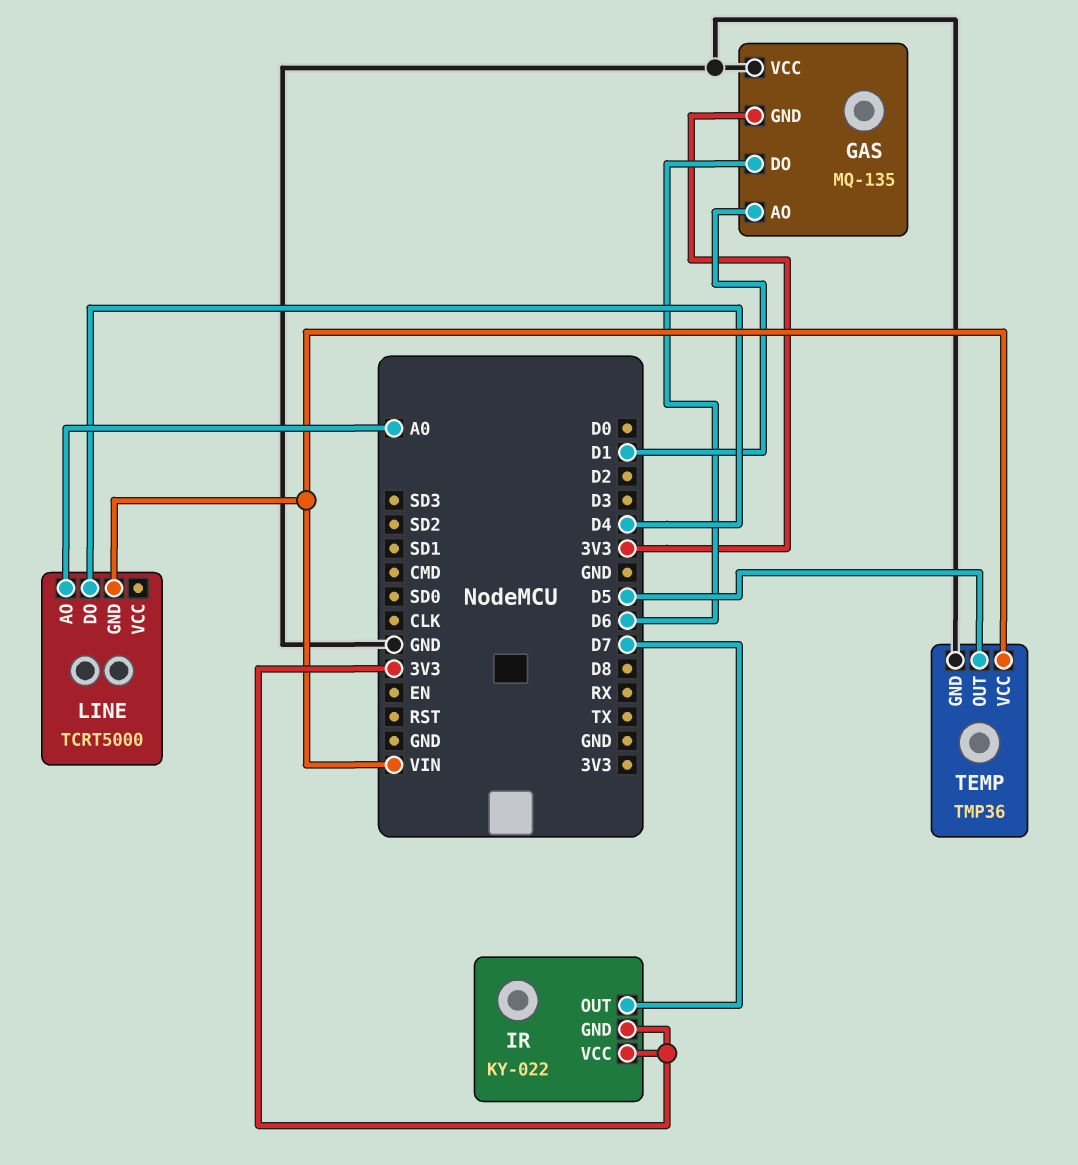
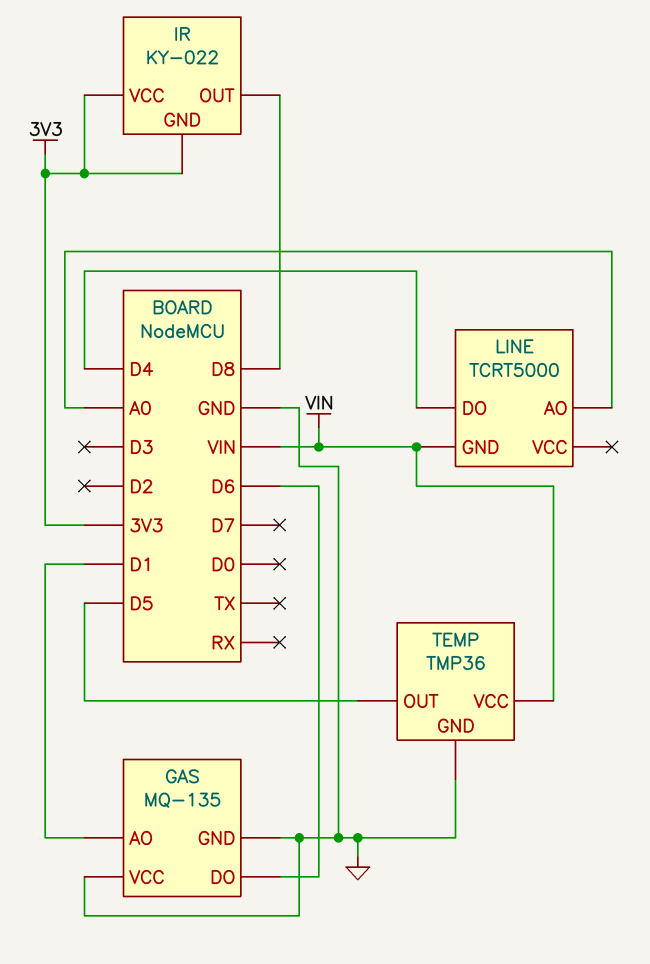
GAS pin GND: 3V3 -> GND
IR pin OUT: D7 -> D8

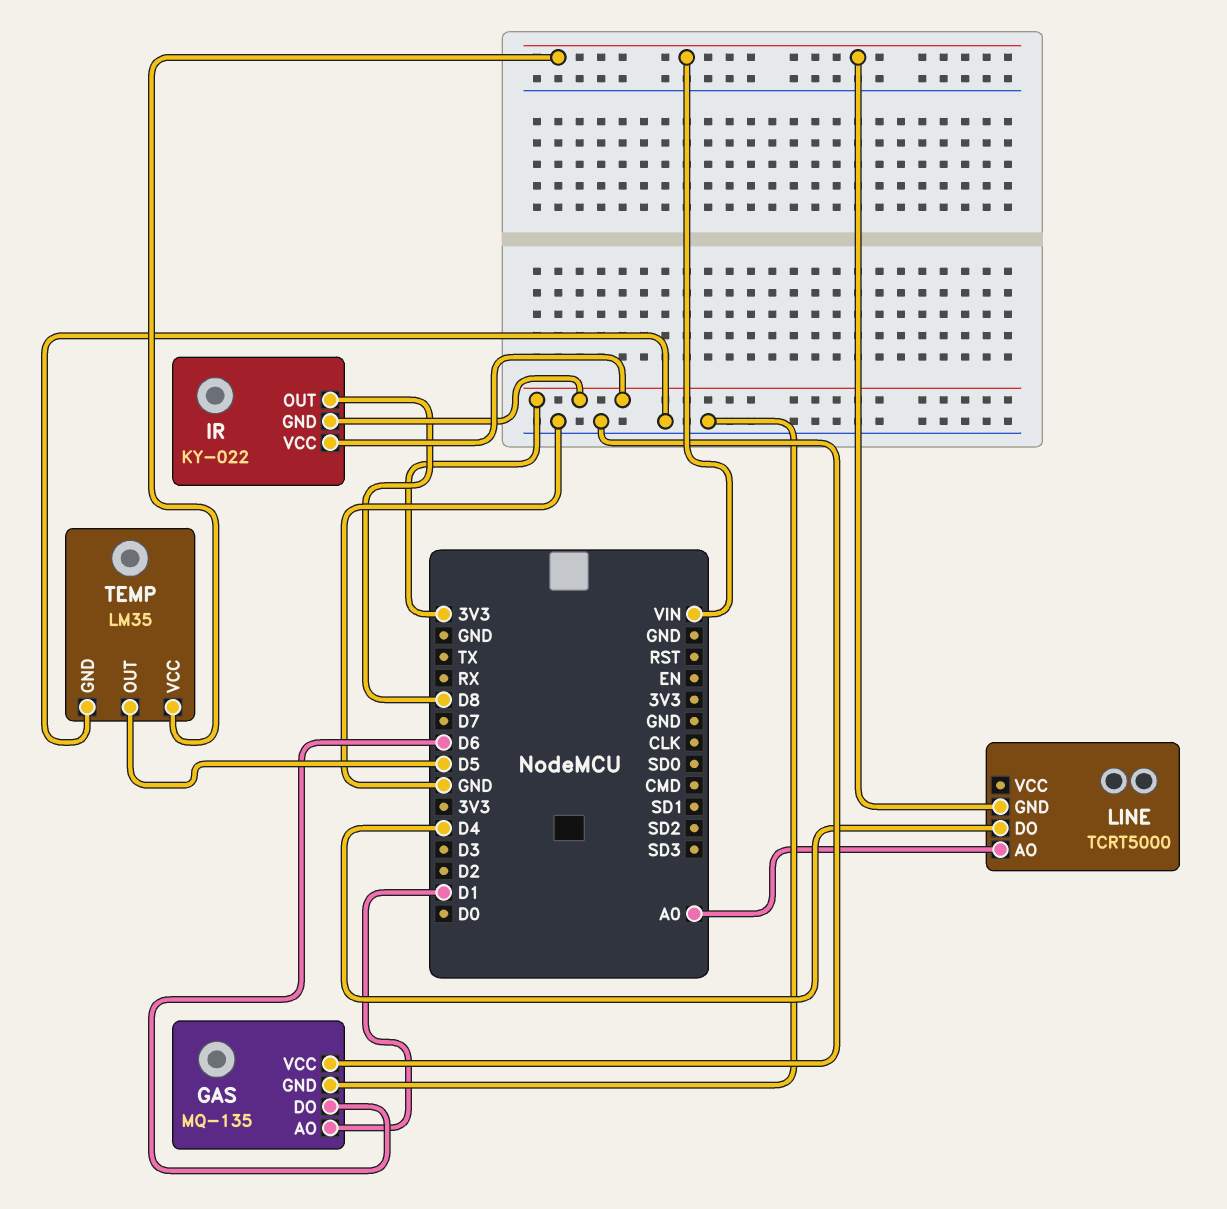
TEMP: TMP36 -> LM35

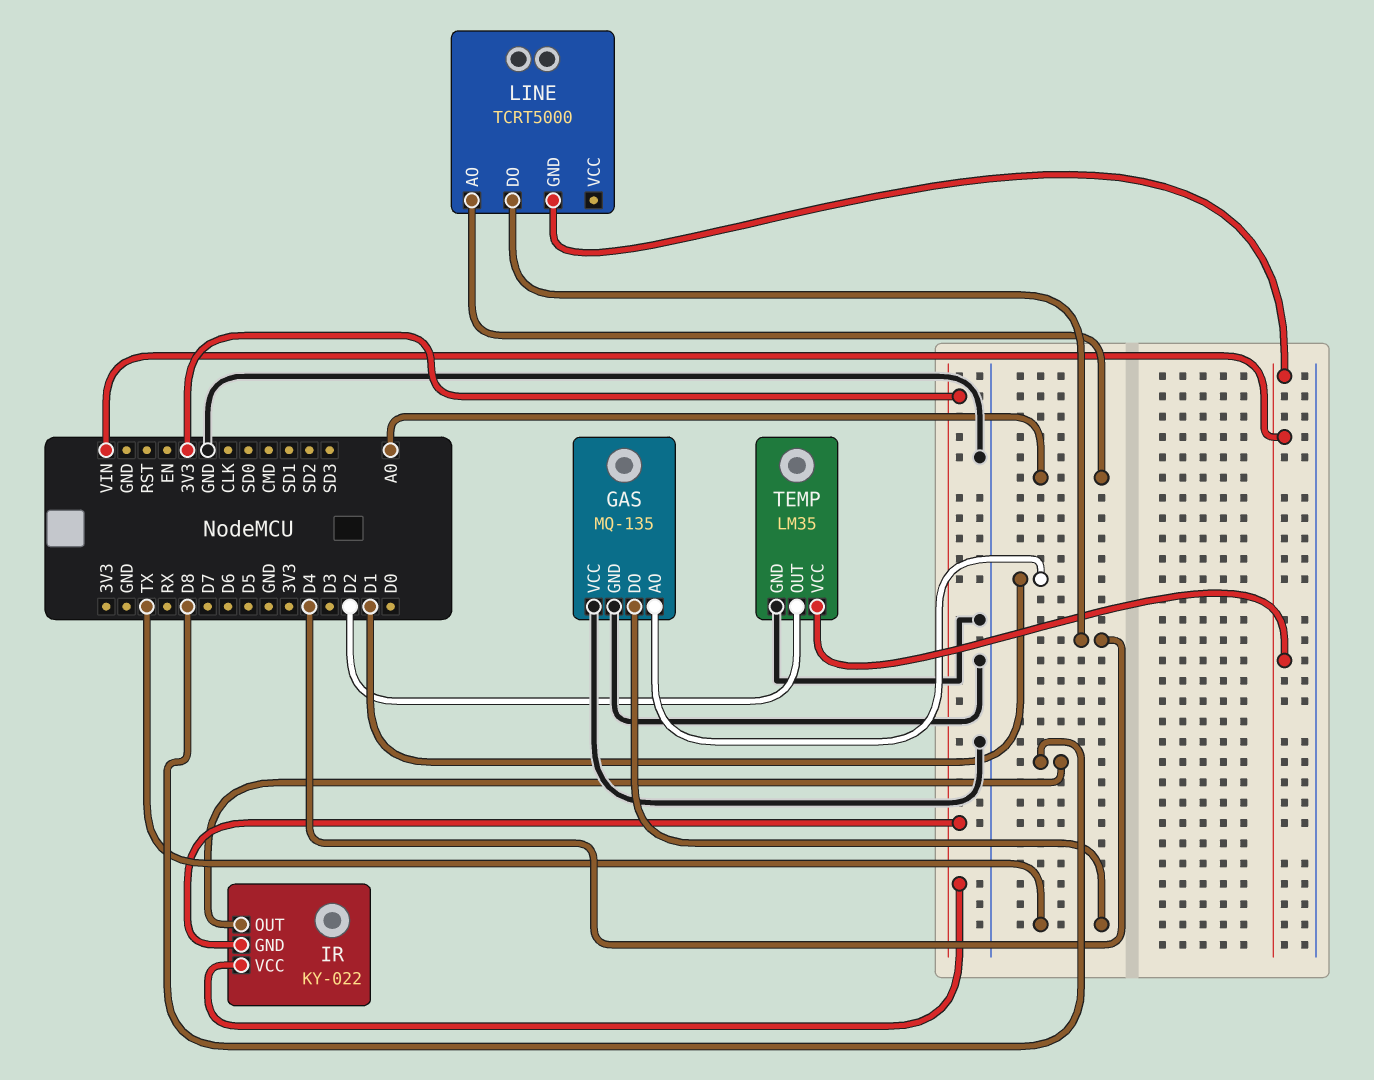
GAS pin DO: D6 -> TX
TEMP pin OUT: D5 -> D2

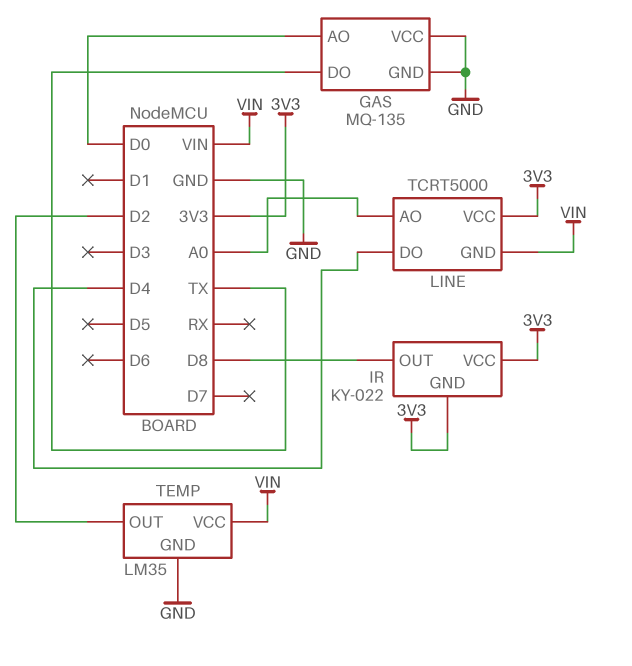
GAS pin AO: D1 -> D0
LINE pin VCC: none -> 3V3

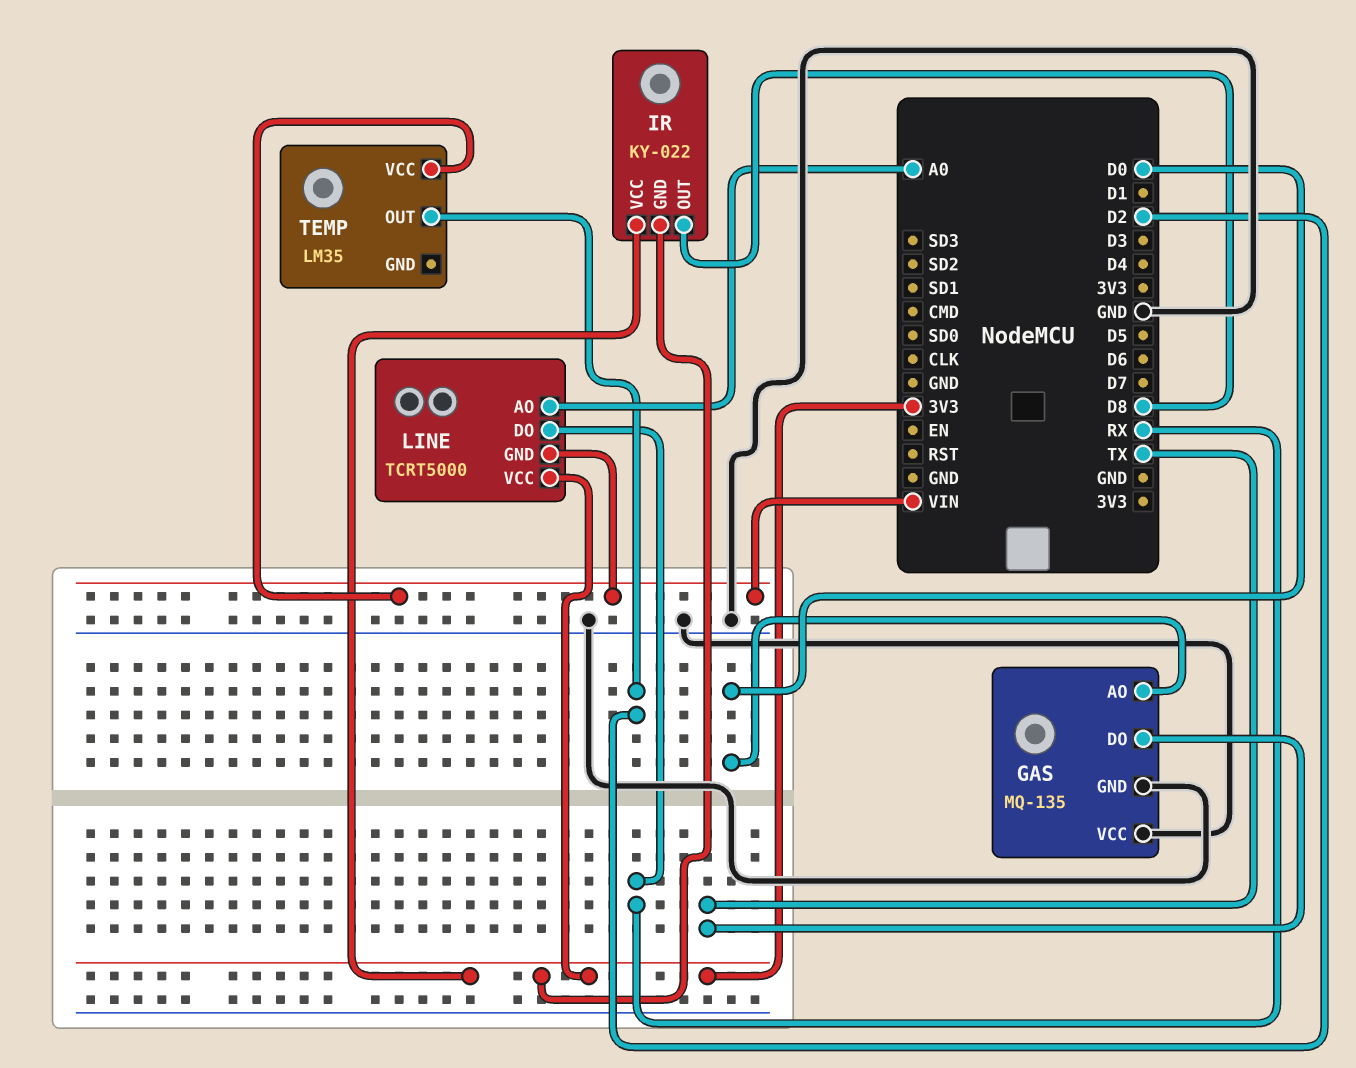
LINE pin DO: D4 -> RX
TEMP pin GND: GND -> none

